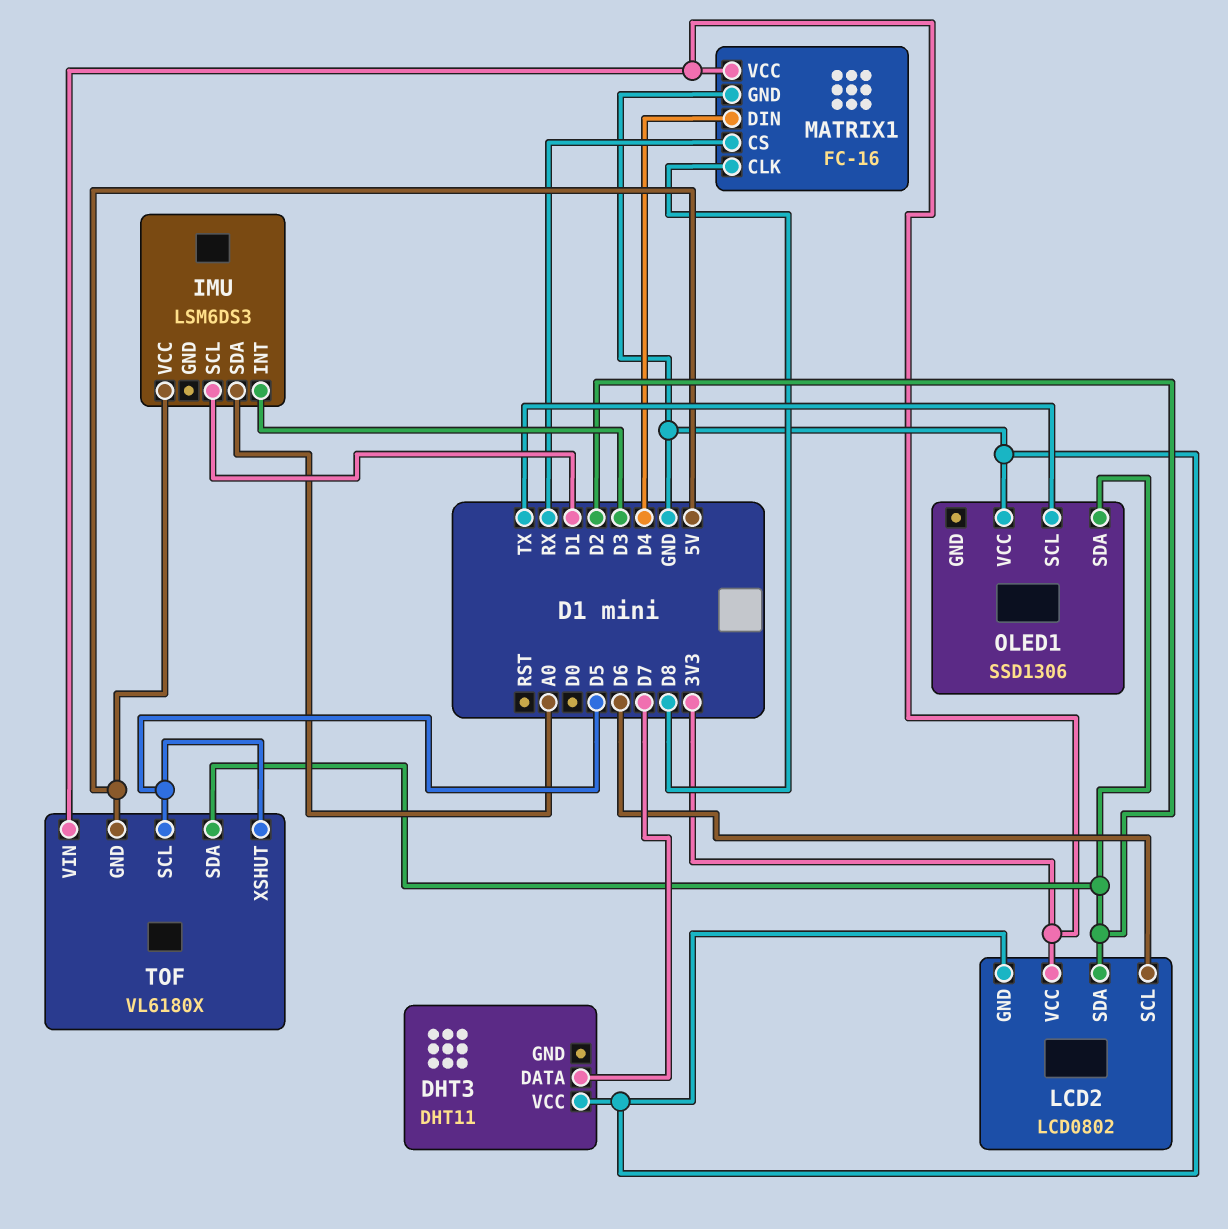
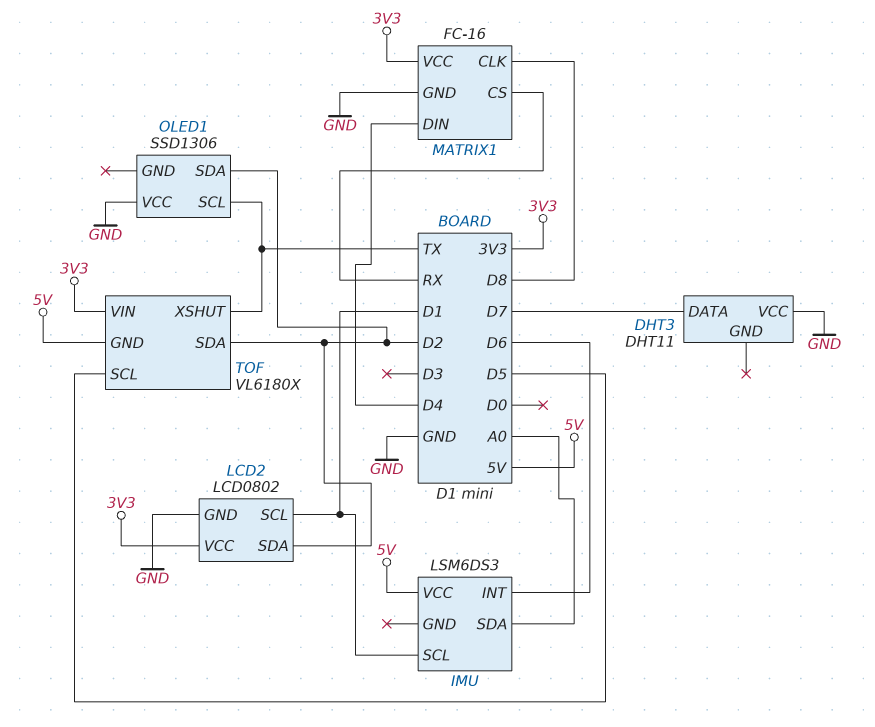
IMU pin INT: D3 -> D6
LCD2 pin SCL: D6 -> D1
TOF pin XSHUT: D5 -> TX

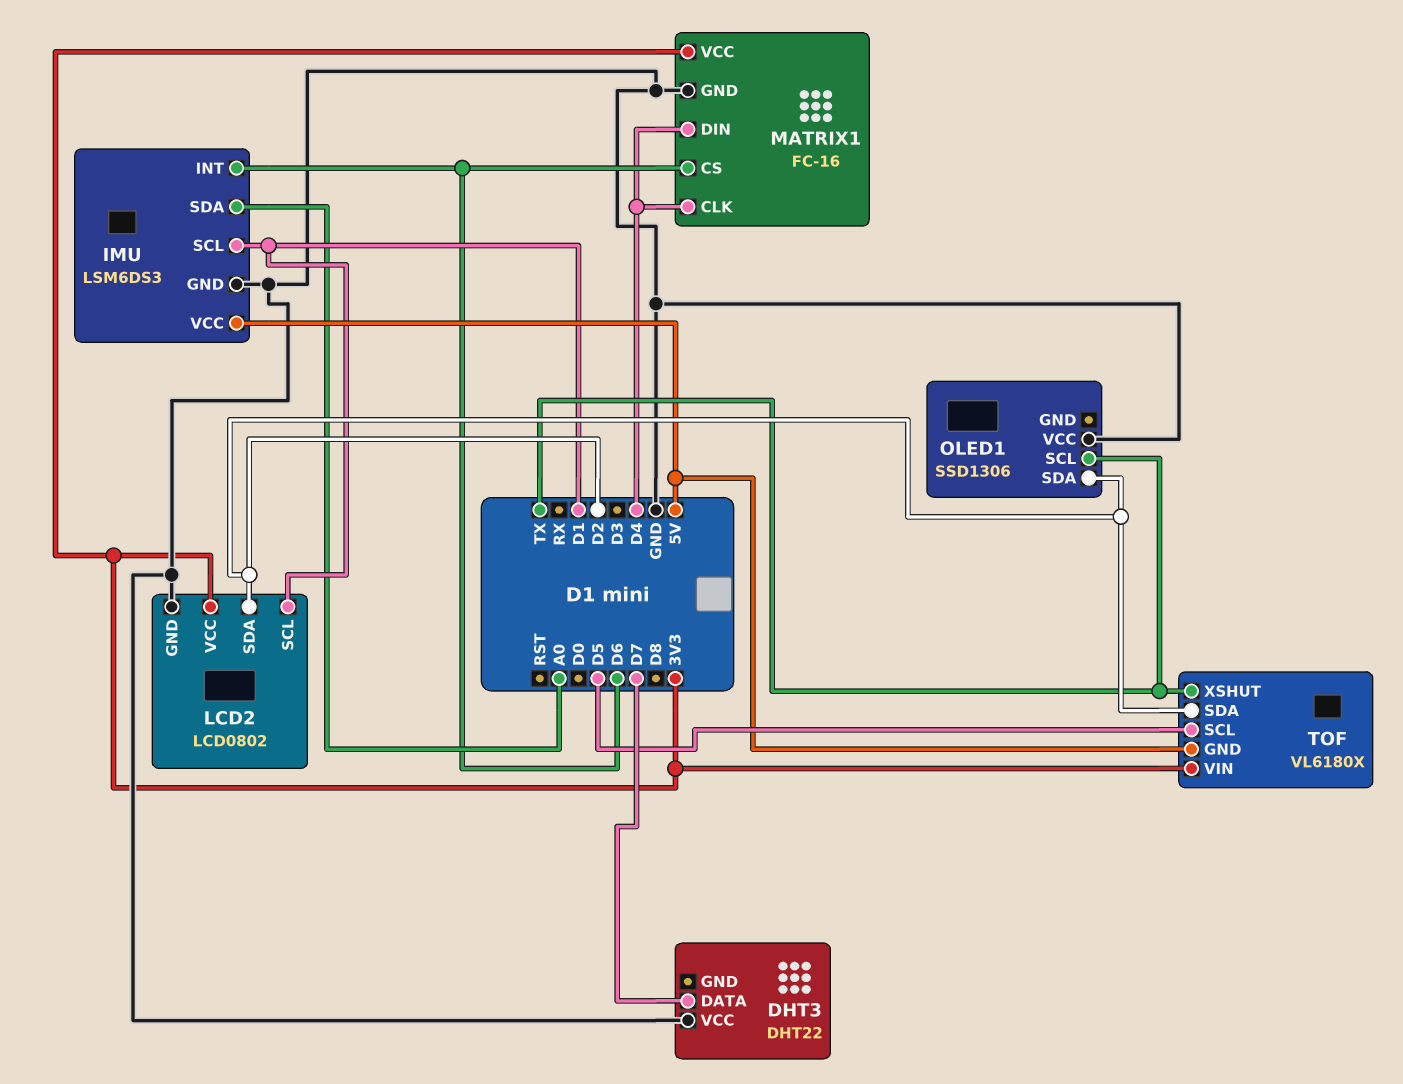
DHT3: DHT11 -> DHT22
IMU pin GND: none -> GND
MATRIX1 pin CLK: D8 -> D4
MATRIX1 pin CS: RX -> D6

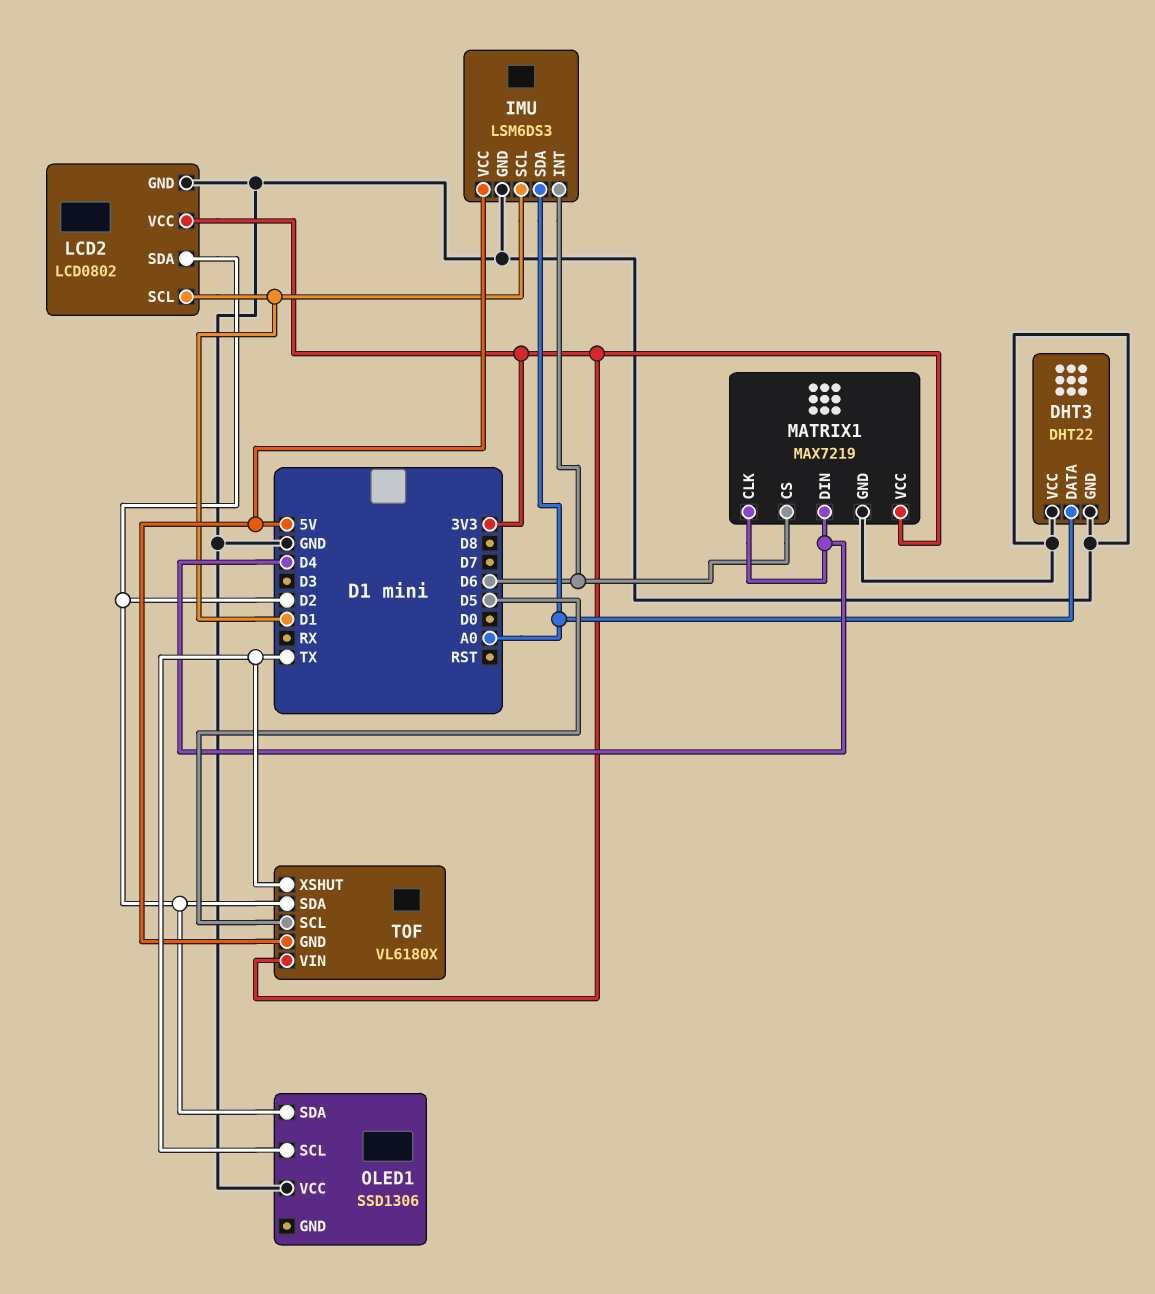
DHT3 pin DATA: D7 -> A0
DHT3 pin GND: none -> GND
MATRIX1: FC-16 -> MAX7219

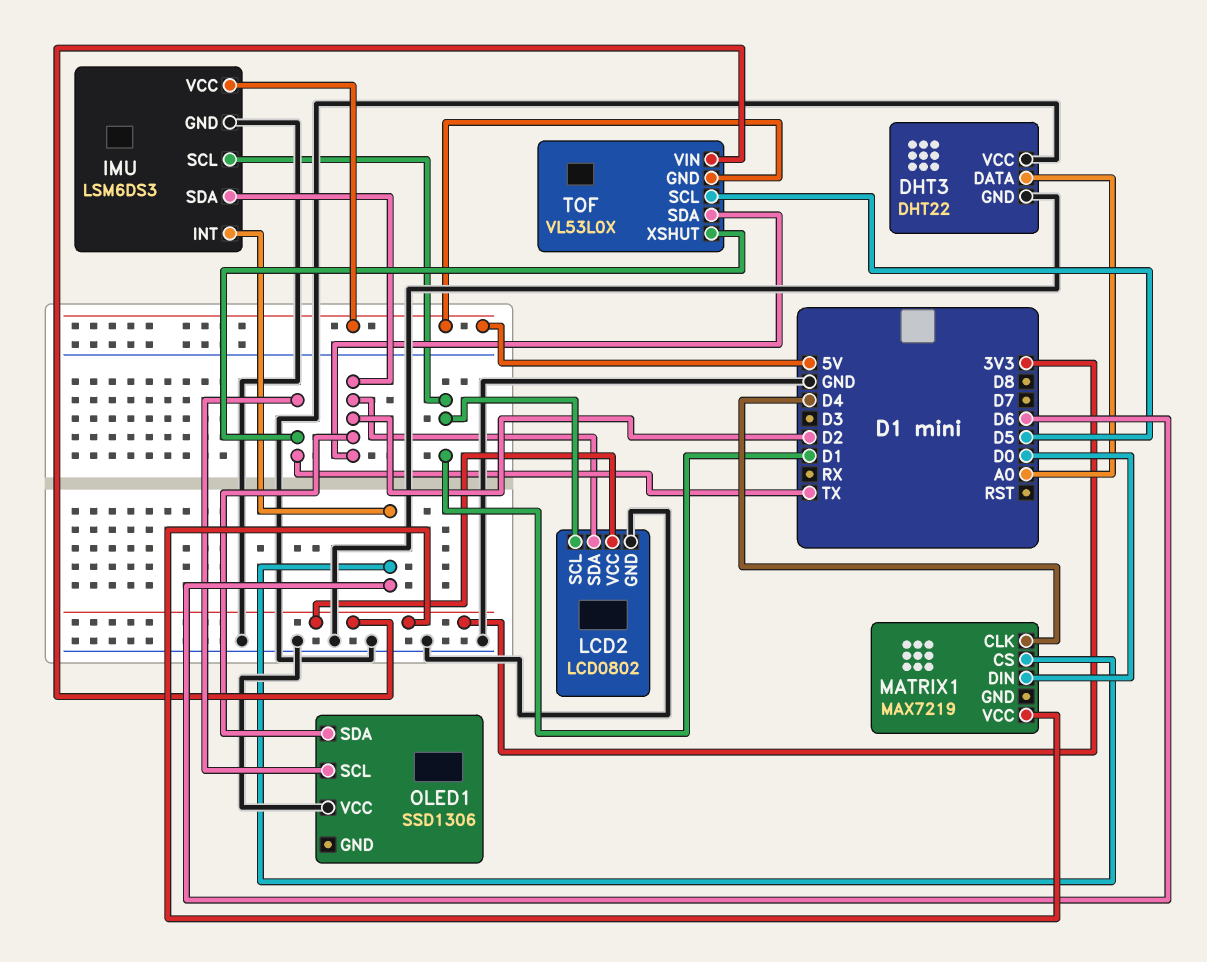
IMU pin SDA: A0 -> D2
MATRIX1 pin DIN: D4 -> D0
MATRIX1 pin GND: GND -> none
TOF: VL6180X -> VL53L0X

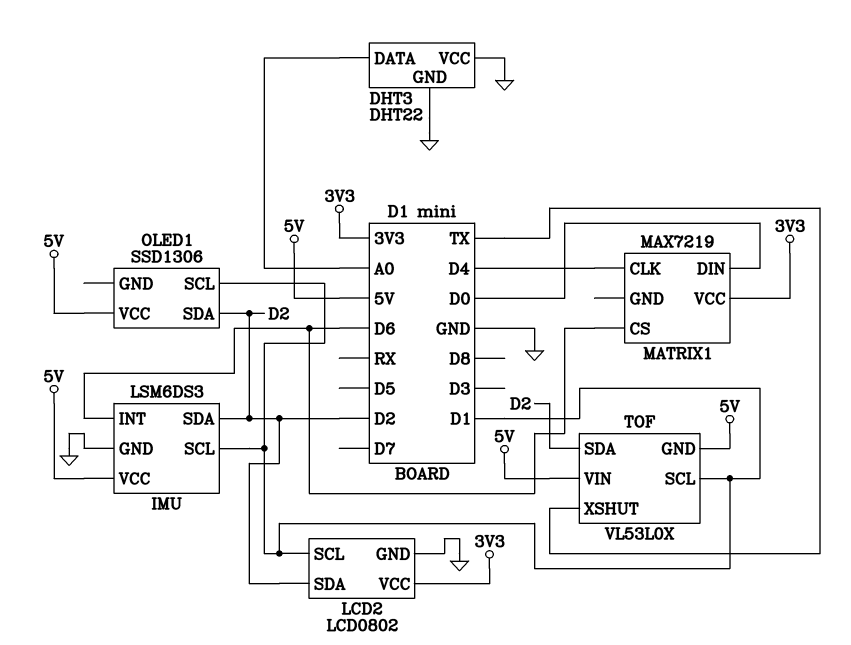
OLED1 pin SCL: TX -> D1
OLED1 pin VCC: GND -> 5V
TOF pin SCL: D5 -> D1
TOF pin VIN: 3V3 -> 5V

